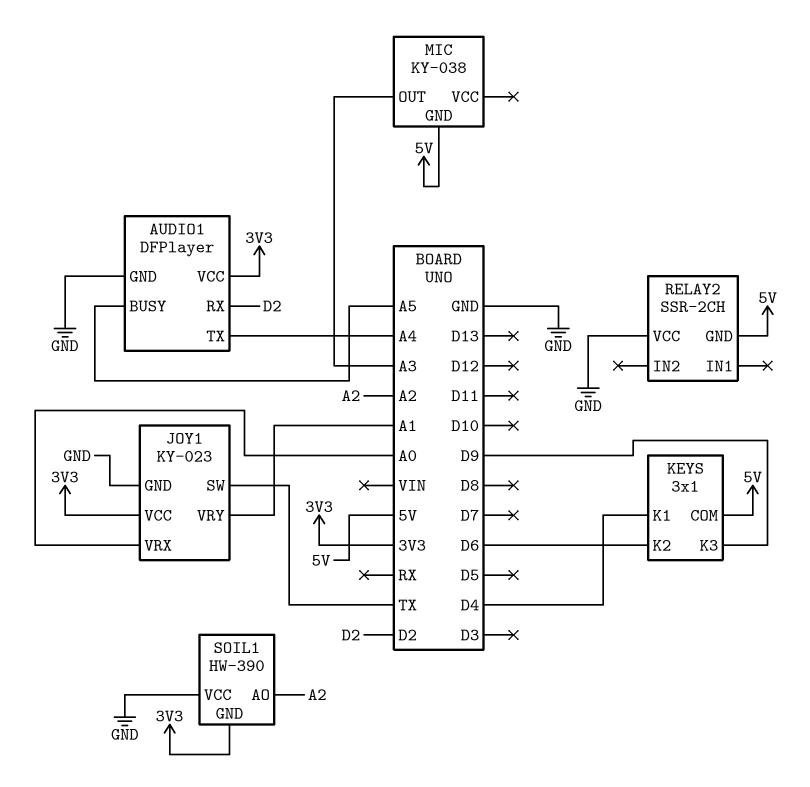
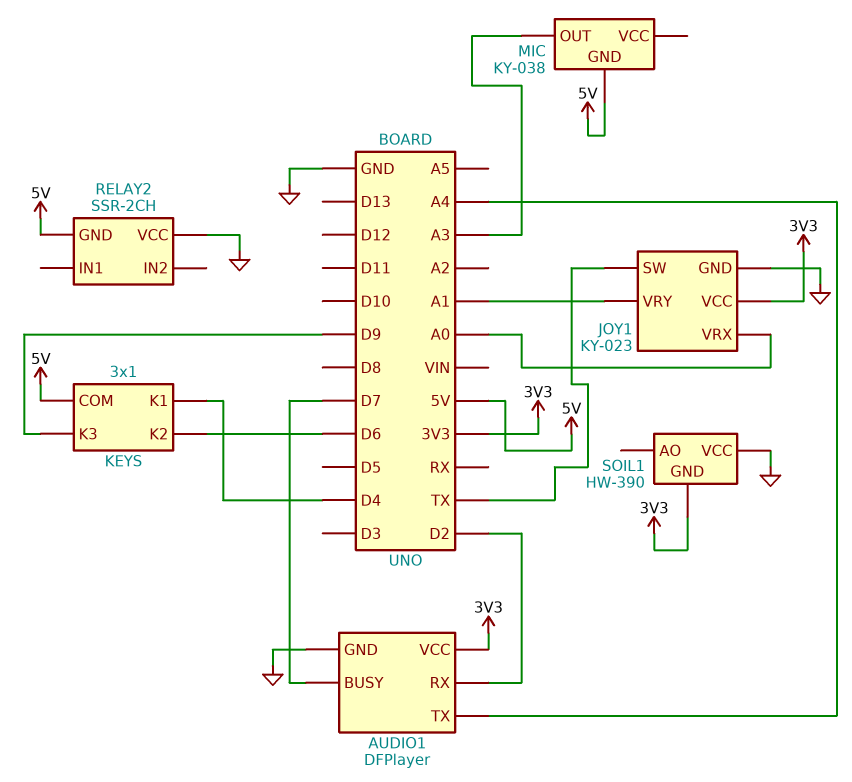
AUDIO1 pin BUSY: A5 -> D7
SOIL1 pin AO: A2 -> none

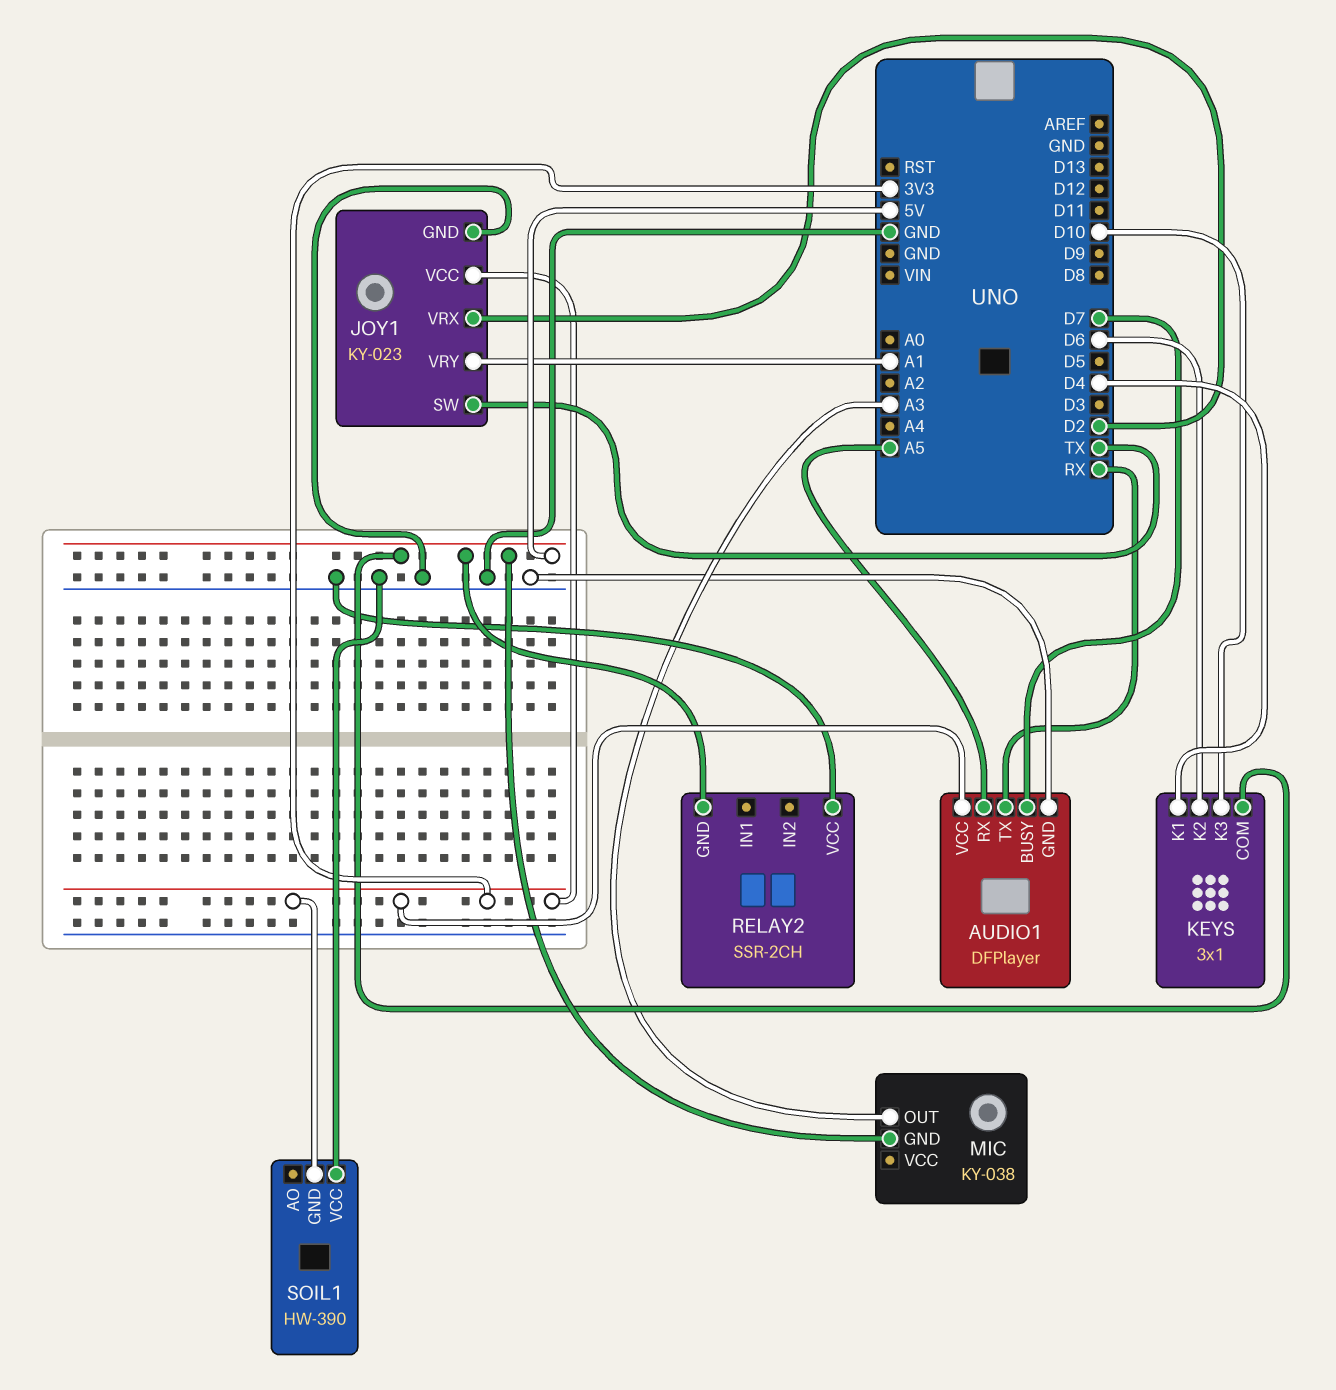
AUDIO1 pin RX: D2 -> A5
AUDIO1 pin TX: A4 -> RX
JOY1 pin VRX: A0 -> D2
KEYS pin K3: D9 -> D10

